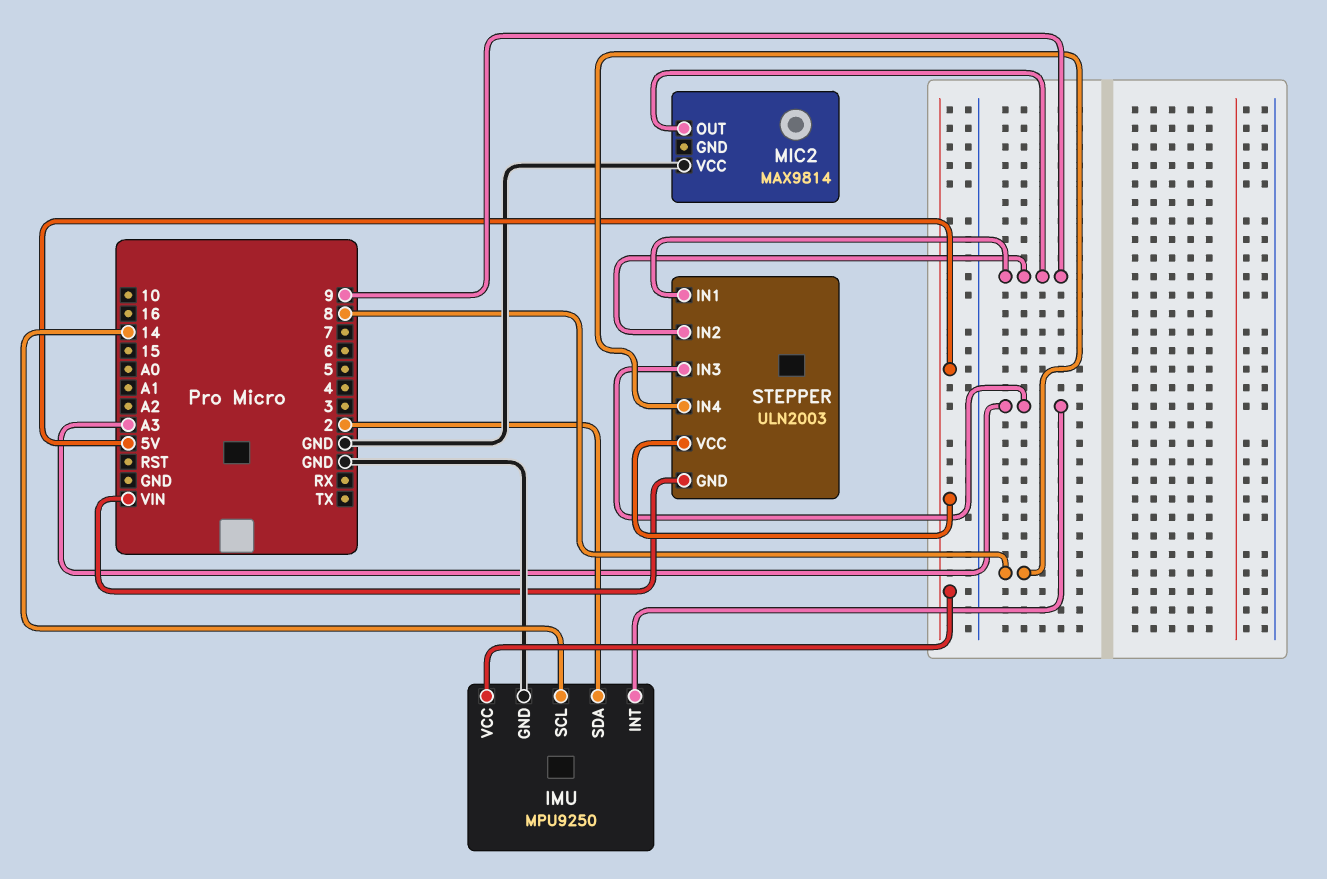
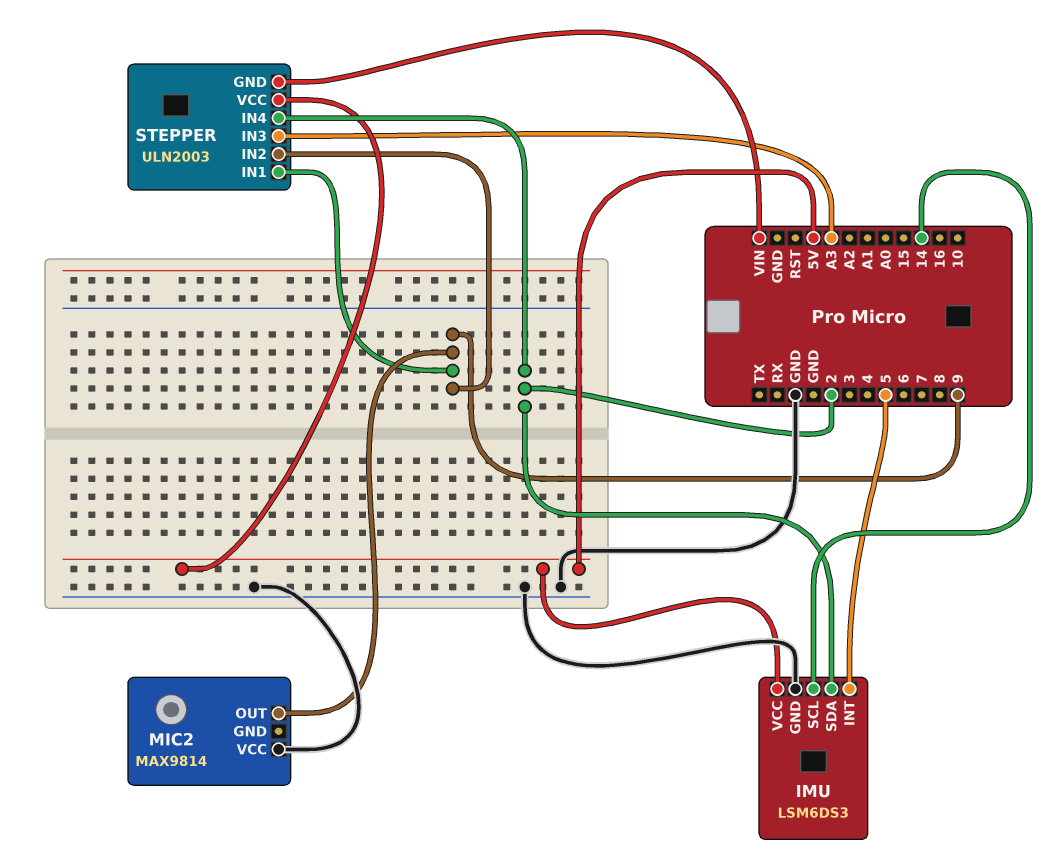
IMU: MPU9250 -> LSM6DS3
IMU pin INT: A3 -> 5
STEPPER pin IN4: 8 -> 2

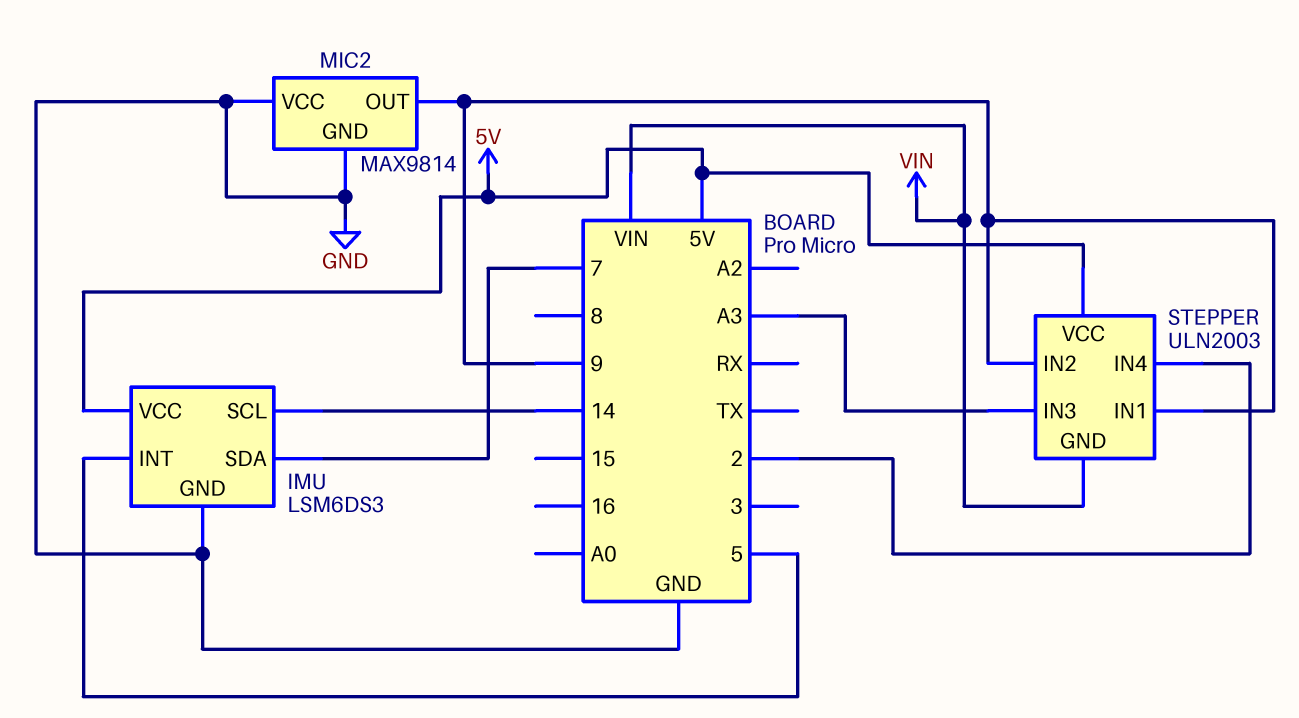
IMU pin SDA: 2 -> 7
MIC2 pin GND: none -> GND

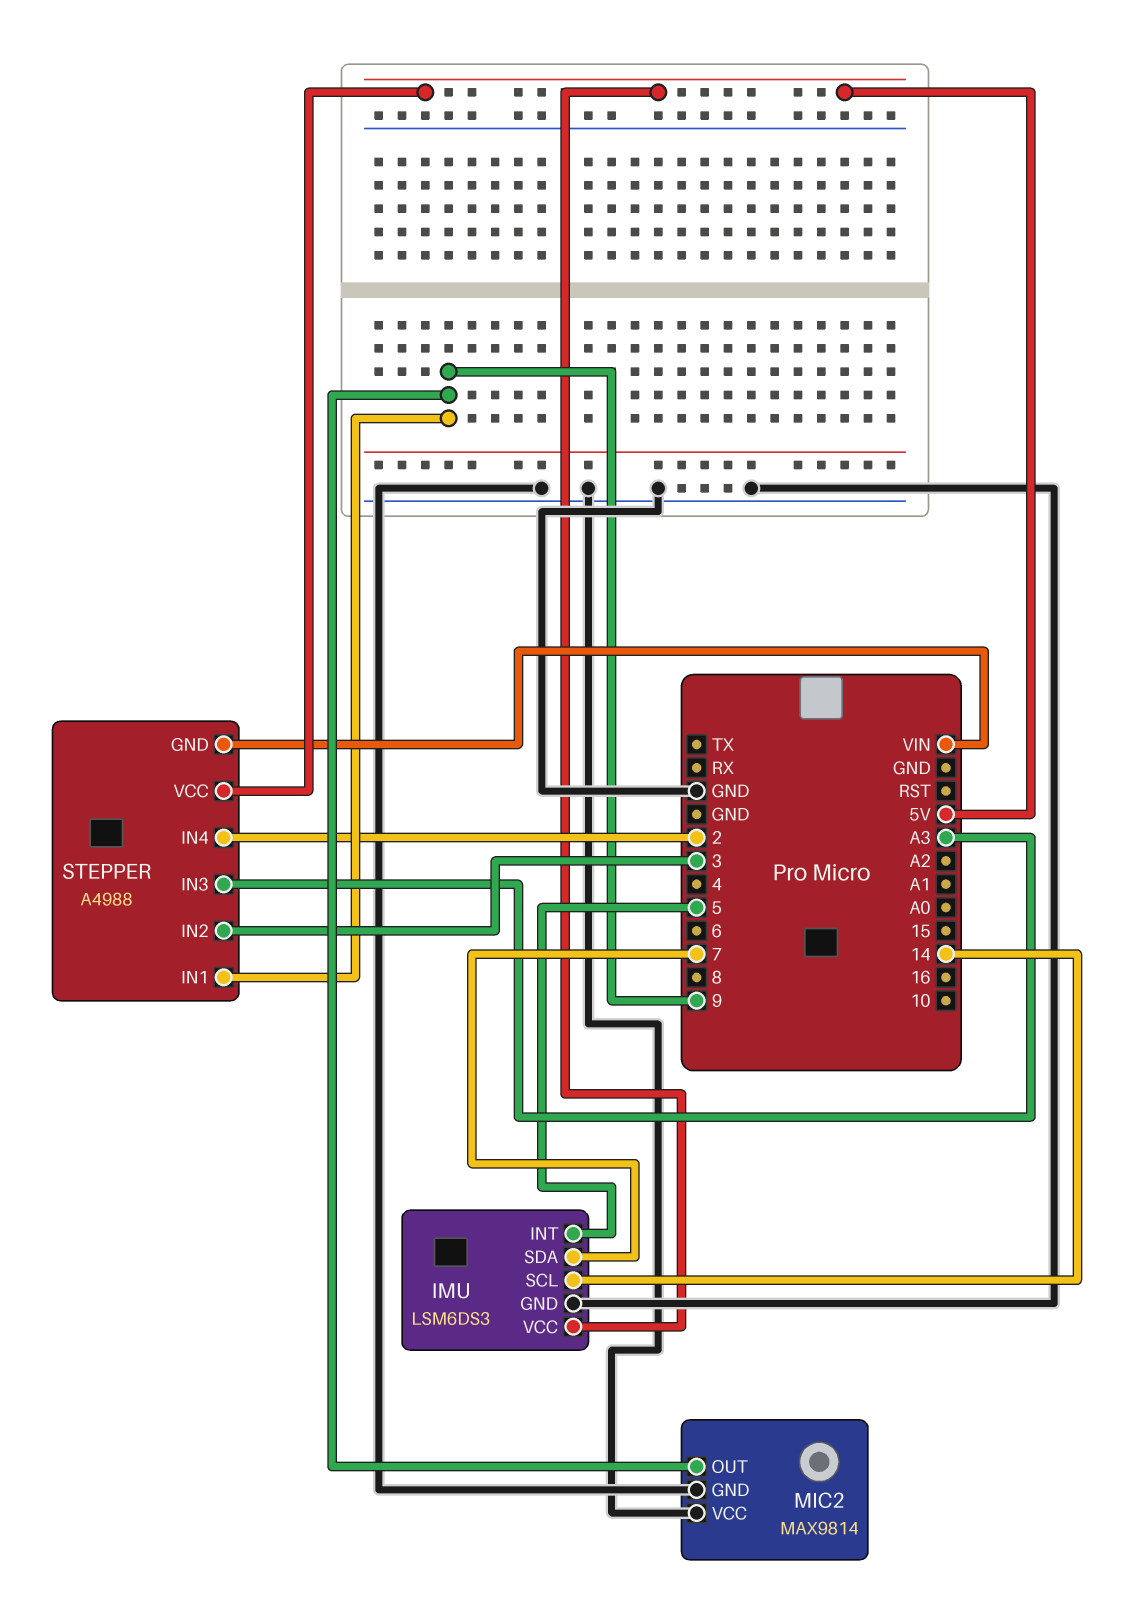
STEPPER: ULN2003 -> A4988
STEPPER pin IN2: 9 -> 3

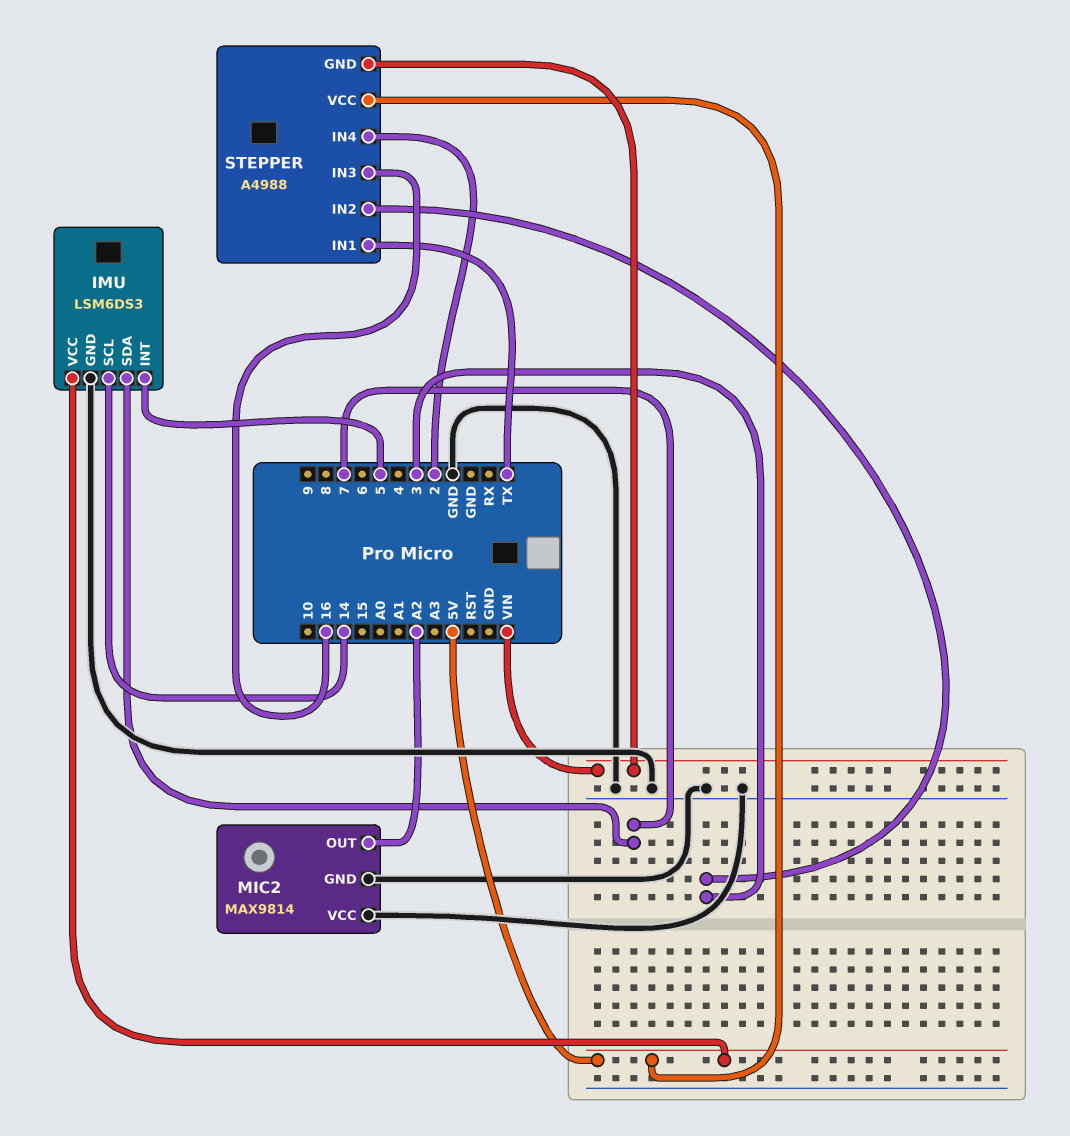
MIC2 pin OUT: 9 -> A2
STEPPER pin IN1: 9 -> TX
STEPPER pin IN3: A3 -> 16

